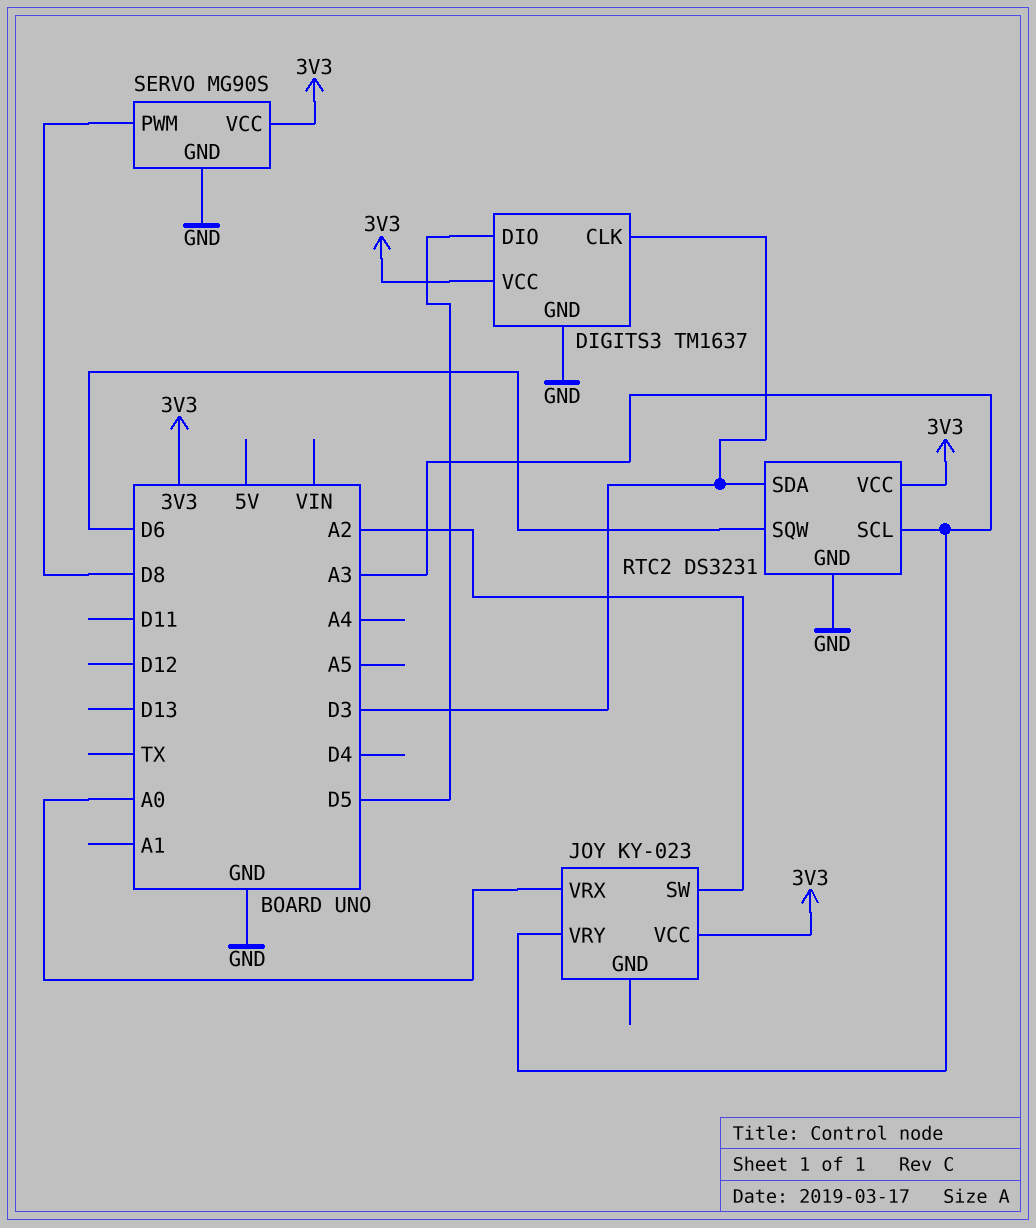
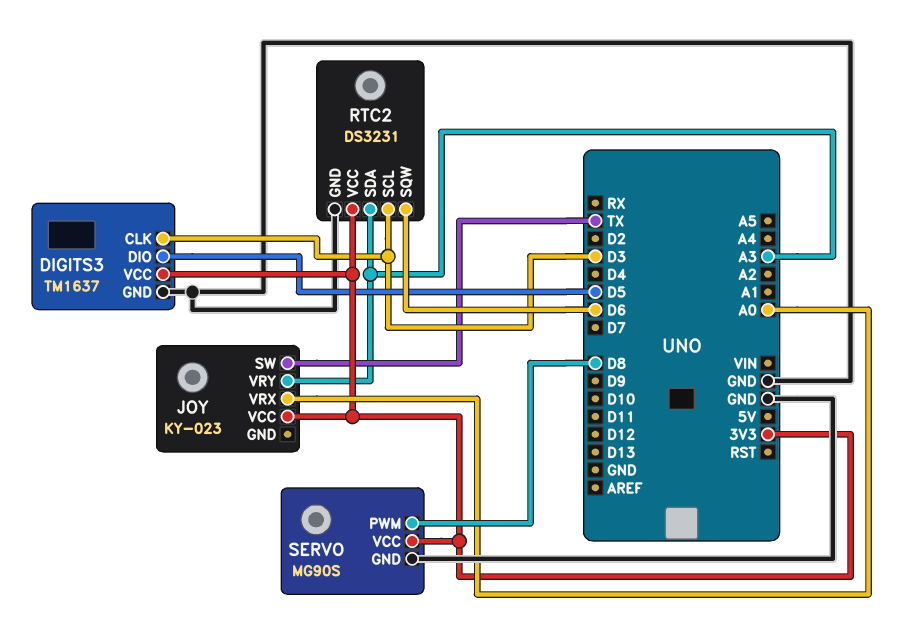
JOY pin SW: A2 -> TX
RTC2 pin SCL: A3 -> D3
RTC2 pin SDA: D3 -> A3

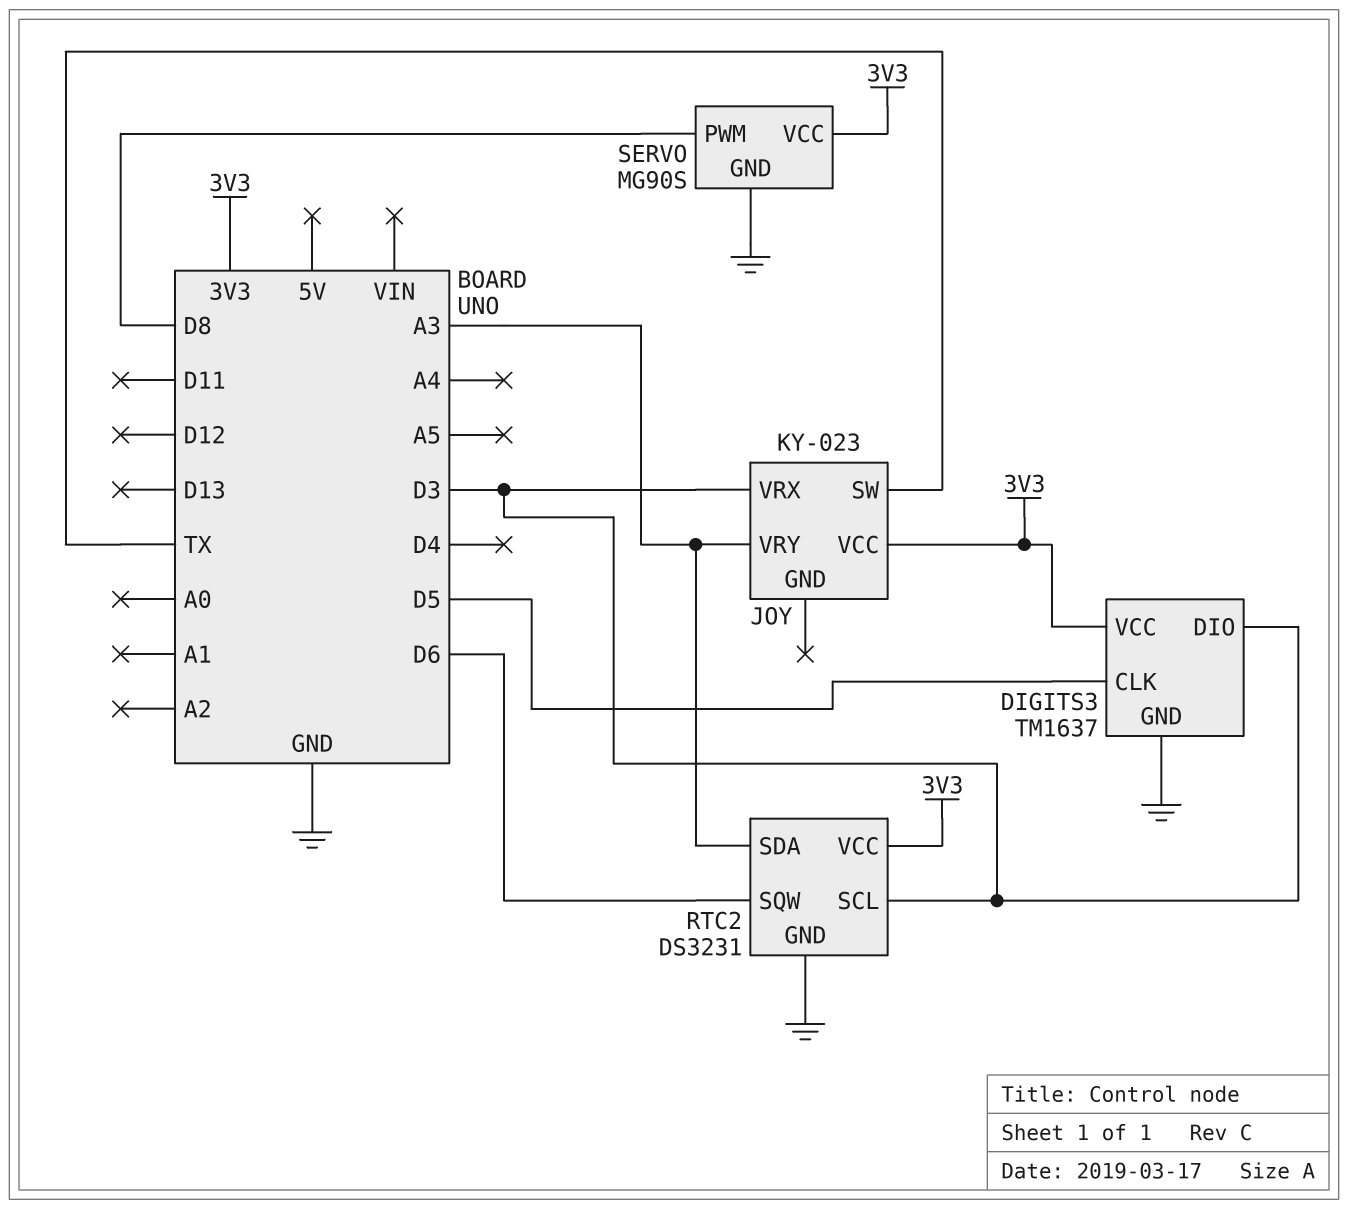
DIGITS3 pin CLK: D3 -> D5
DIGITS3 pin DIO: D5 -> D3
JOY pin VRX: A0 -> D3

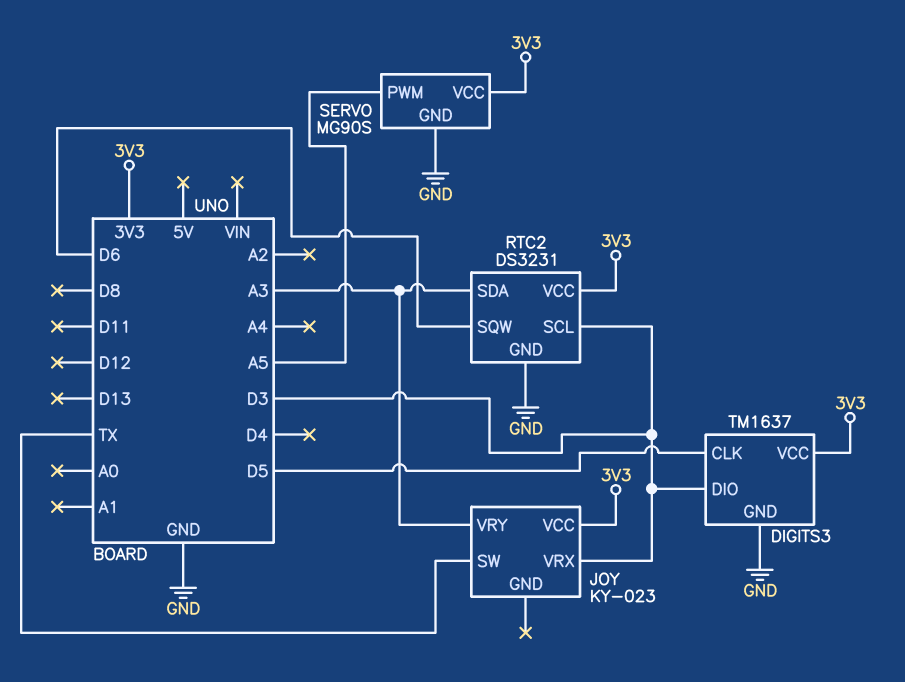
SERVO pin PWM: D8 -> A5

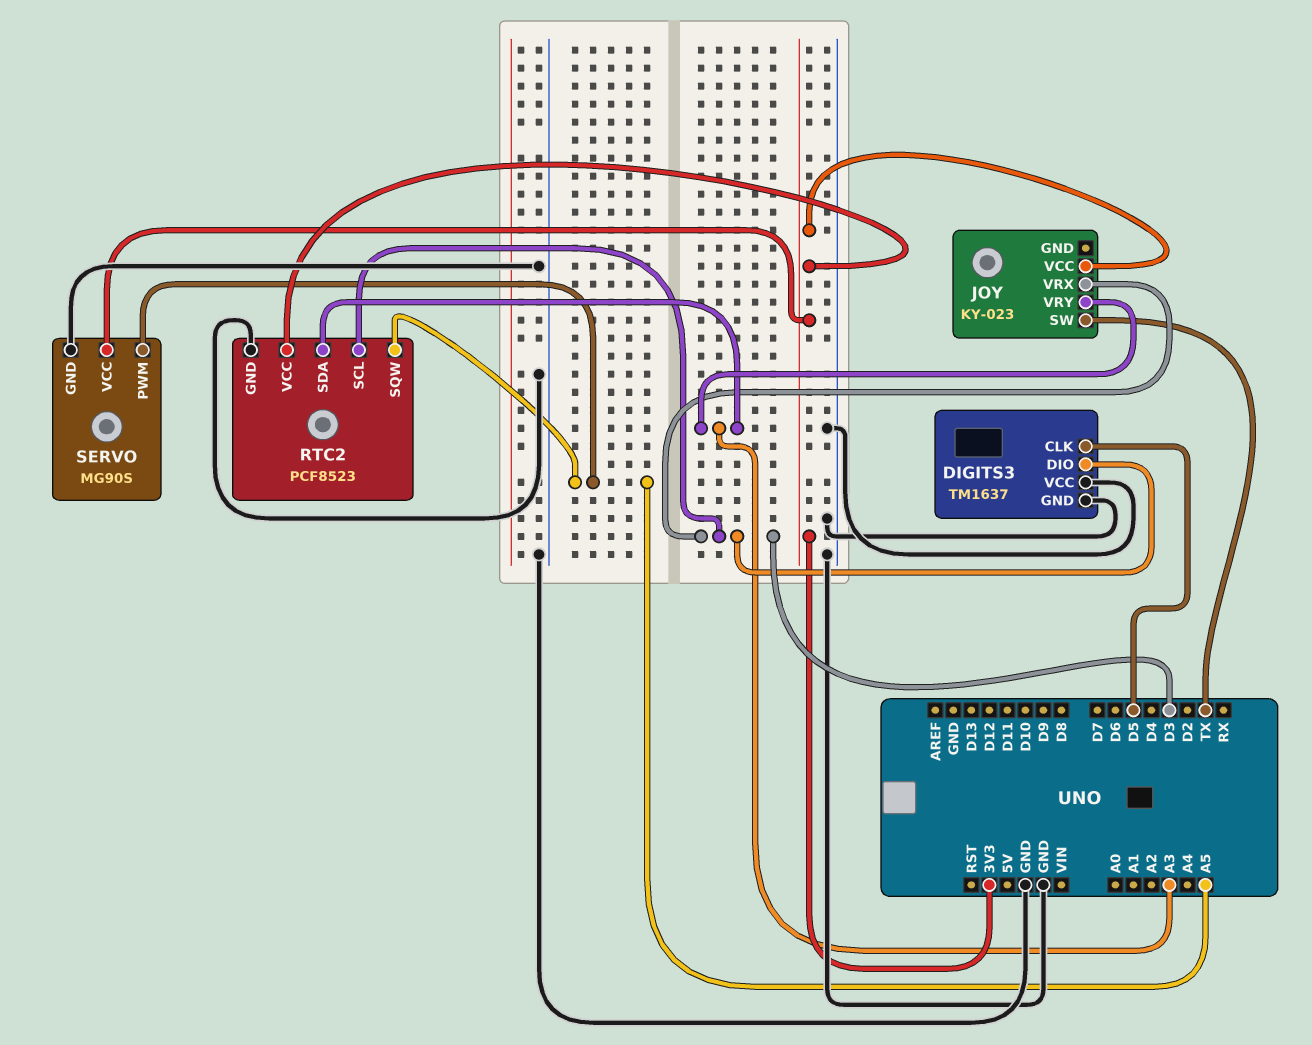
DIGITS3 pin VCC: 3V3 -> GND
RTC2: DS3231 -> PCF8523
RTC2 pin SQW: D6 -> A5

